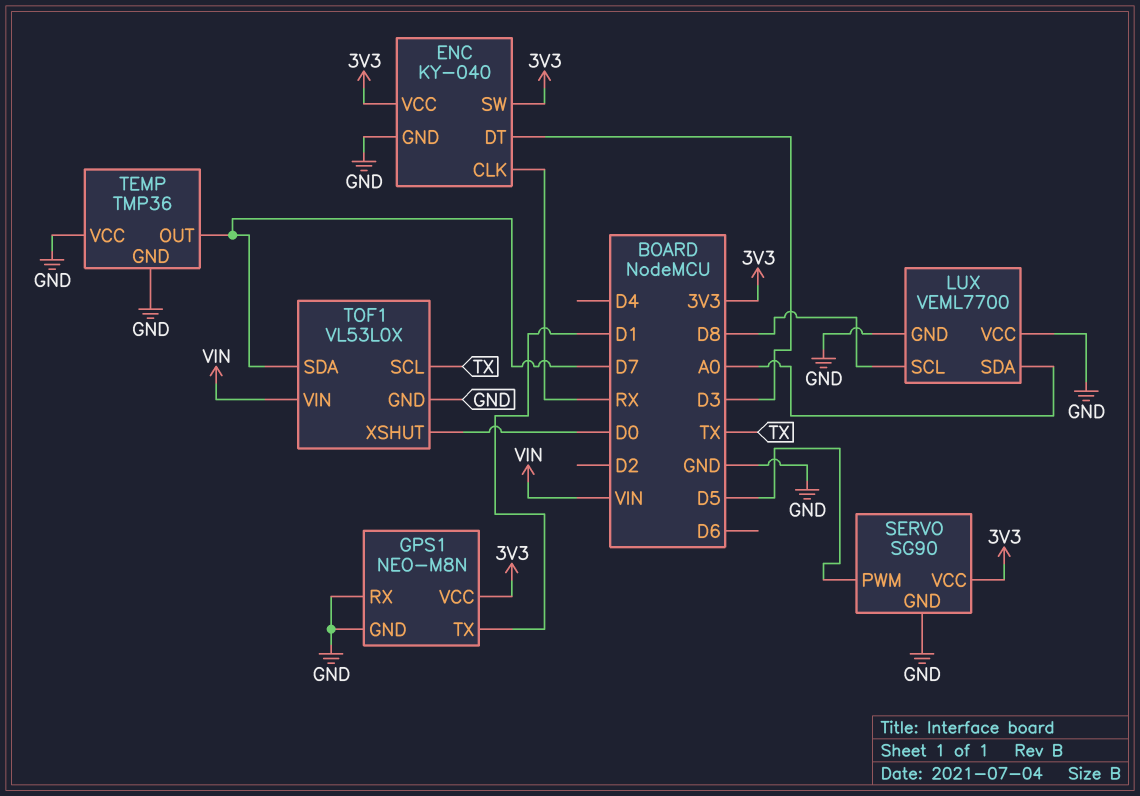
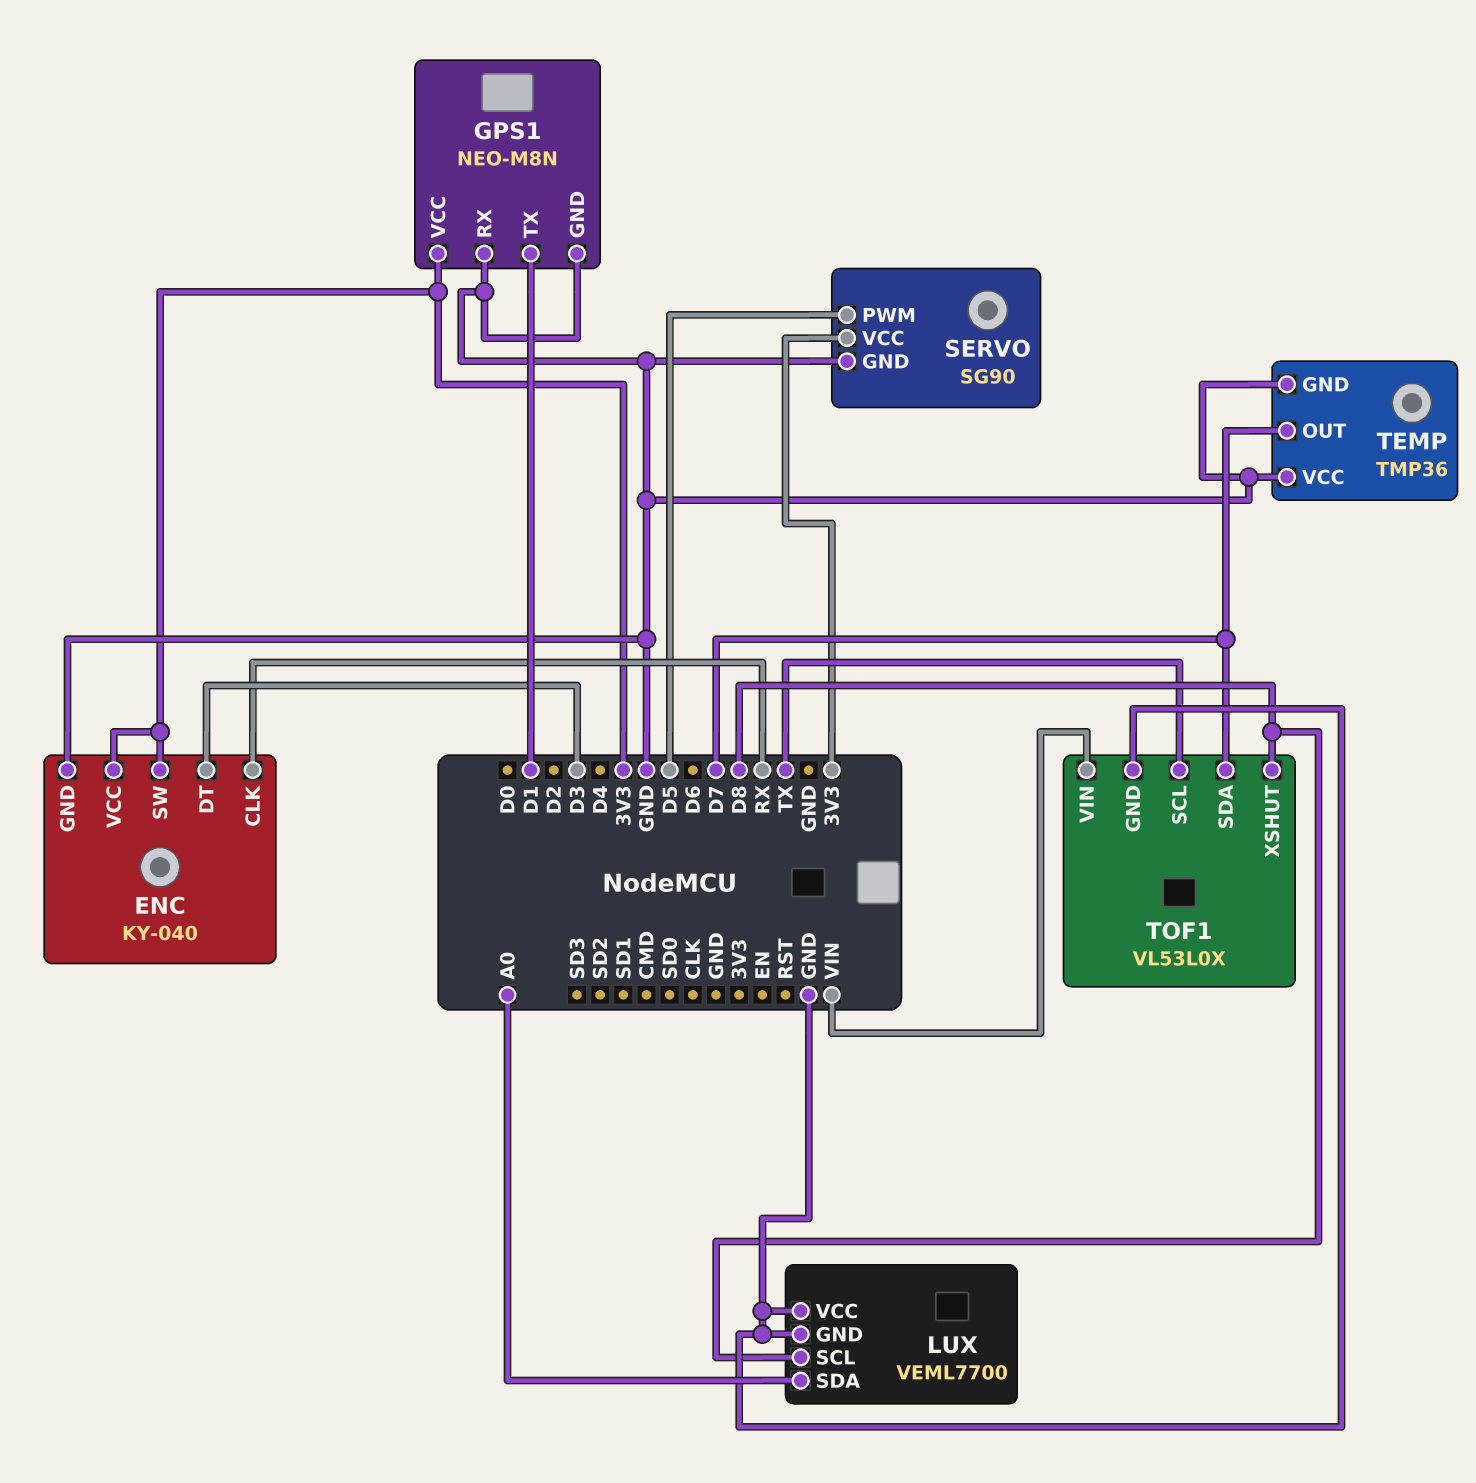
TOF1 pin XSHUT: D0 -> D8

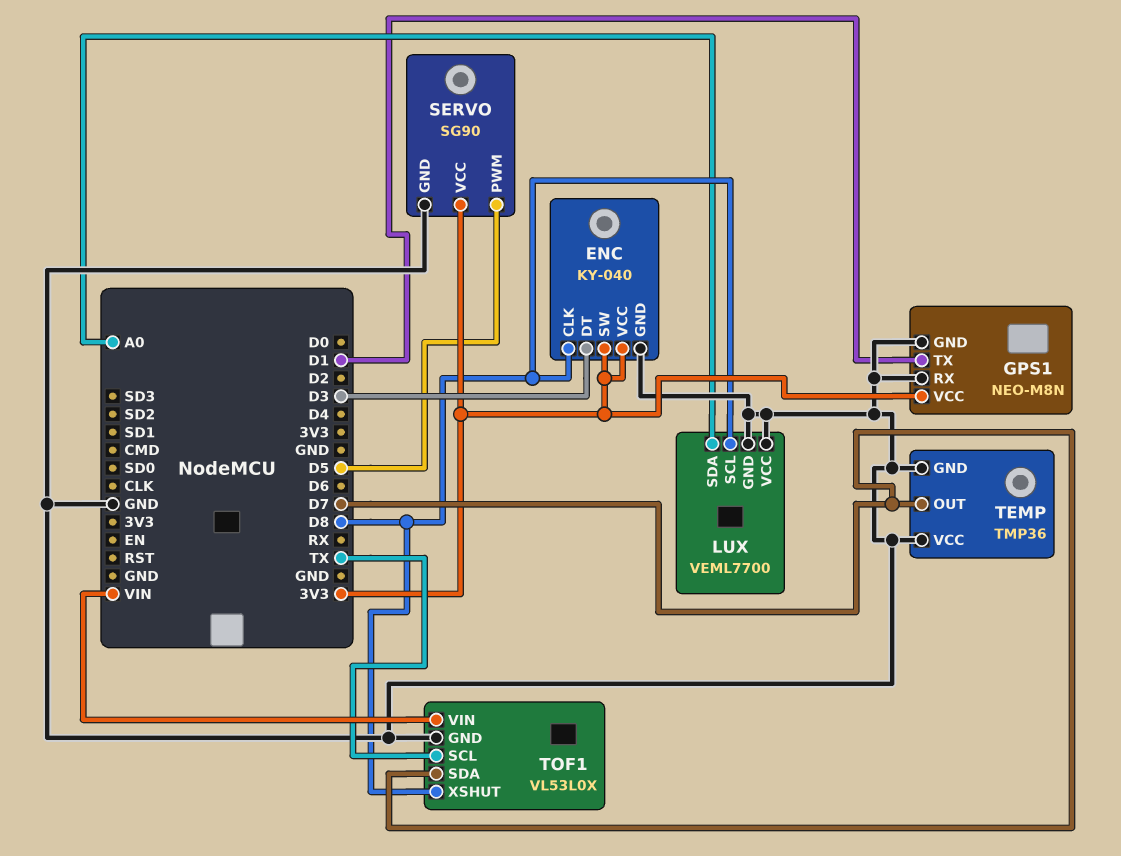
ENC pin CLK: RX -> D8

